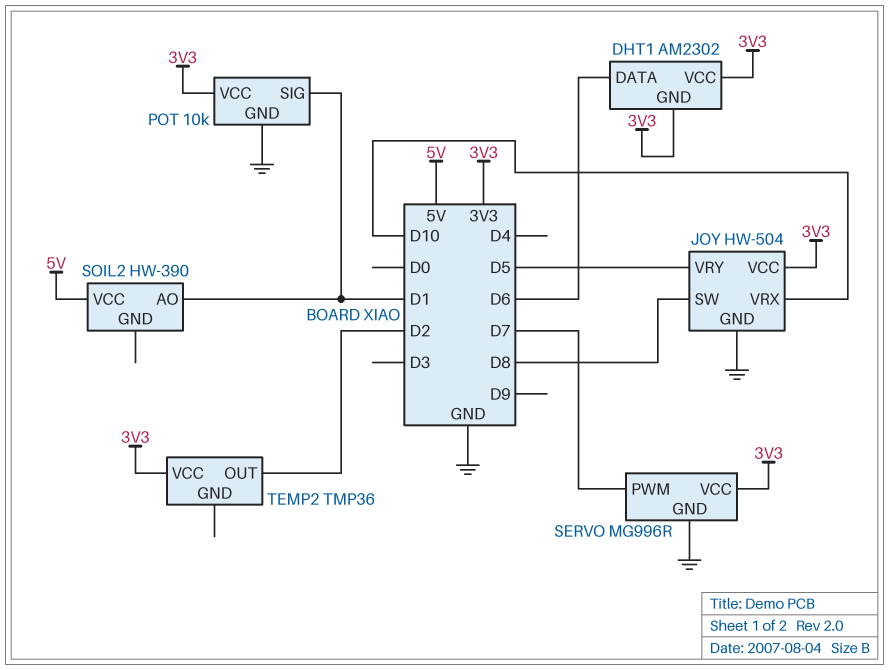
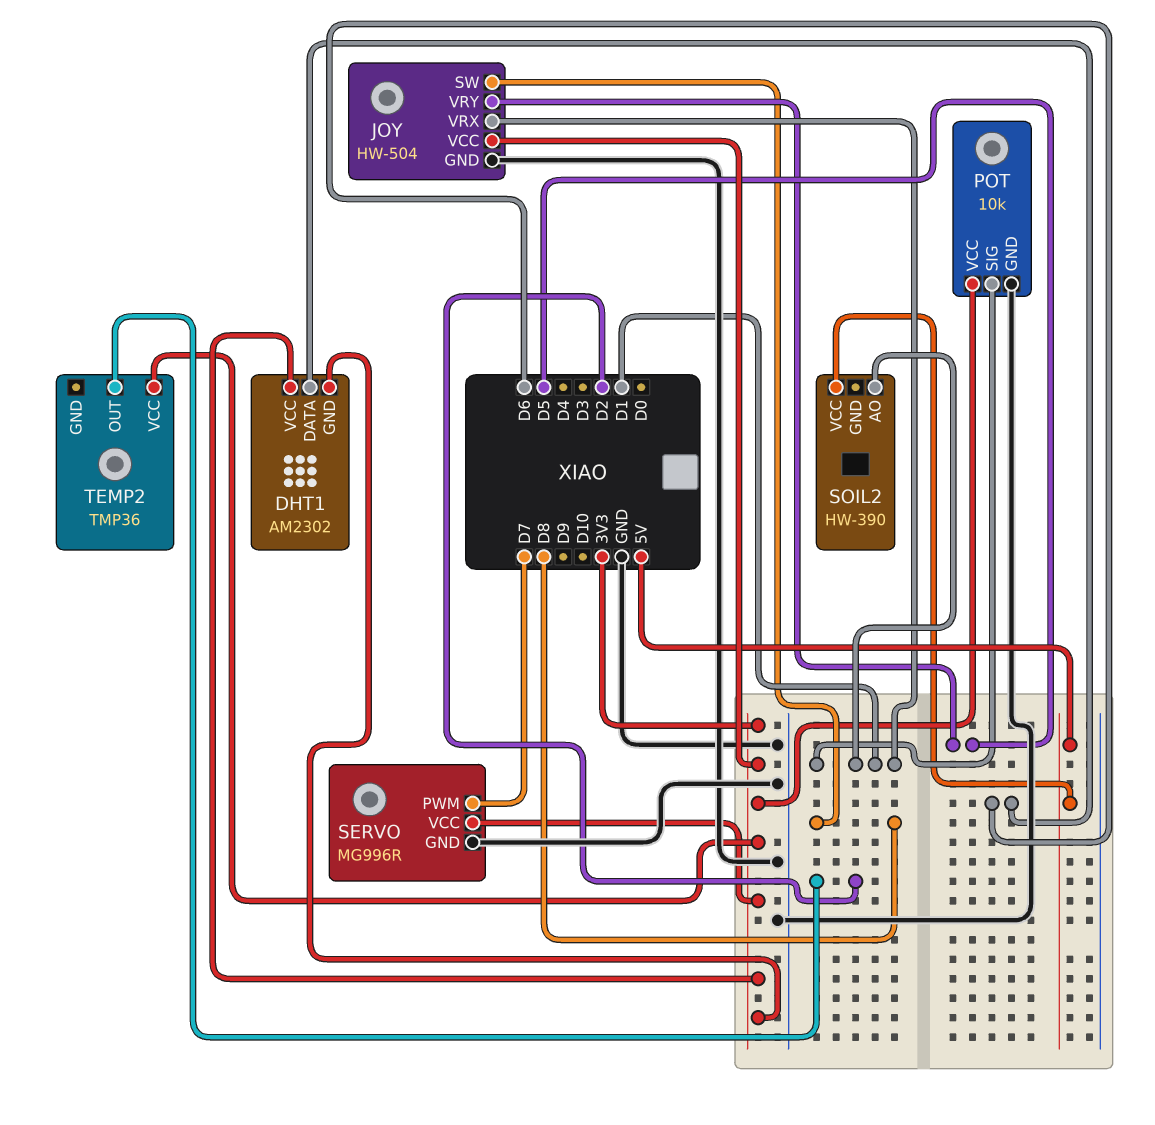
JOY pin VRX: D10 -> D1

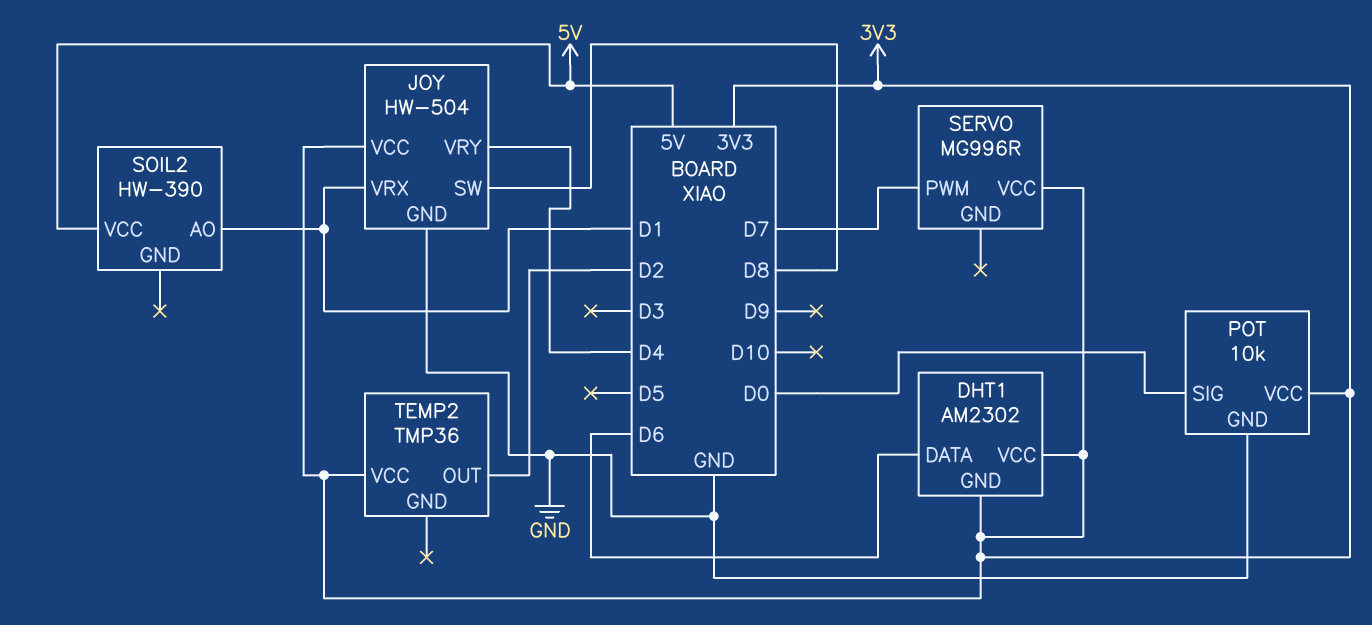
JOY pin VRY: D5 -> D4
POT pin SIG: D1 -> D0
SERVO pin GND: GND -> none

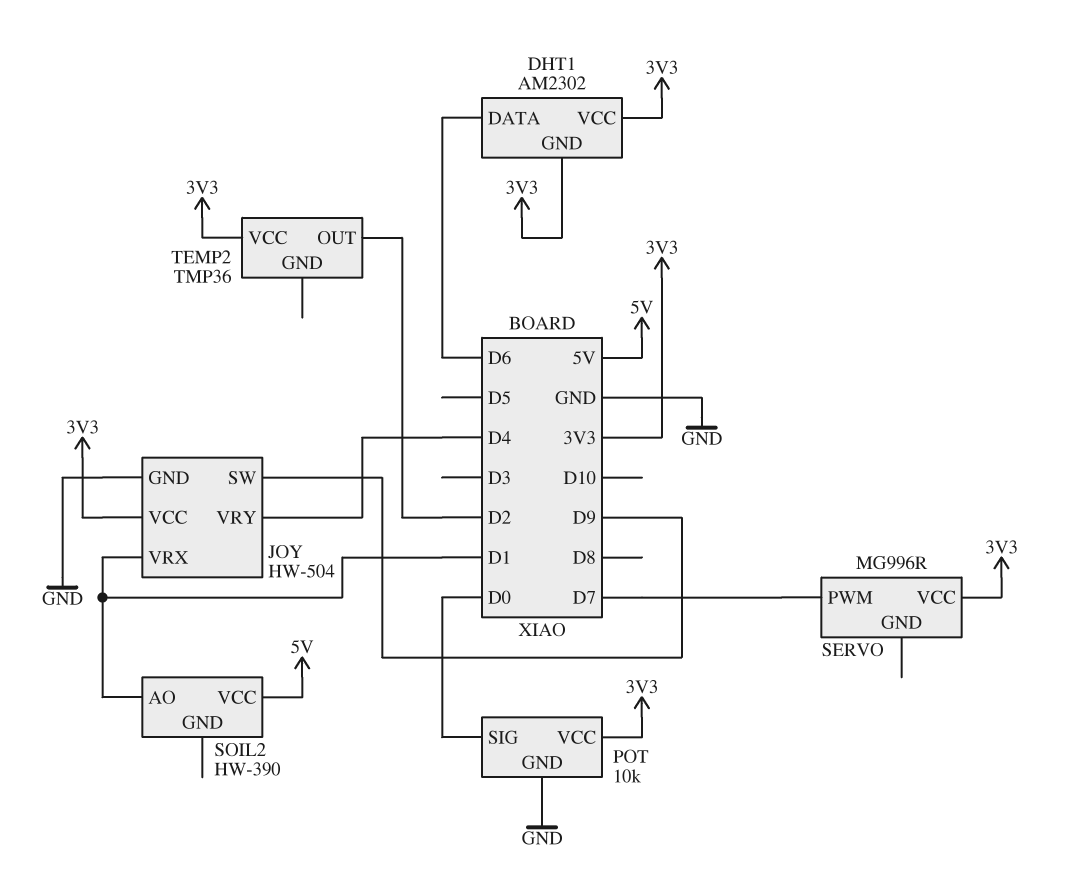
JOY pin SW: D8 -> D9

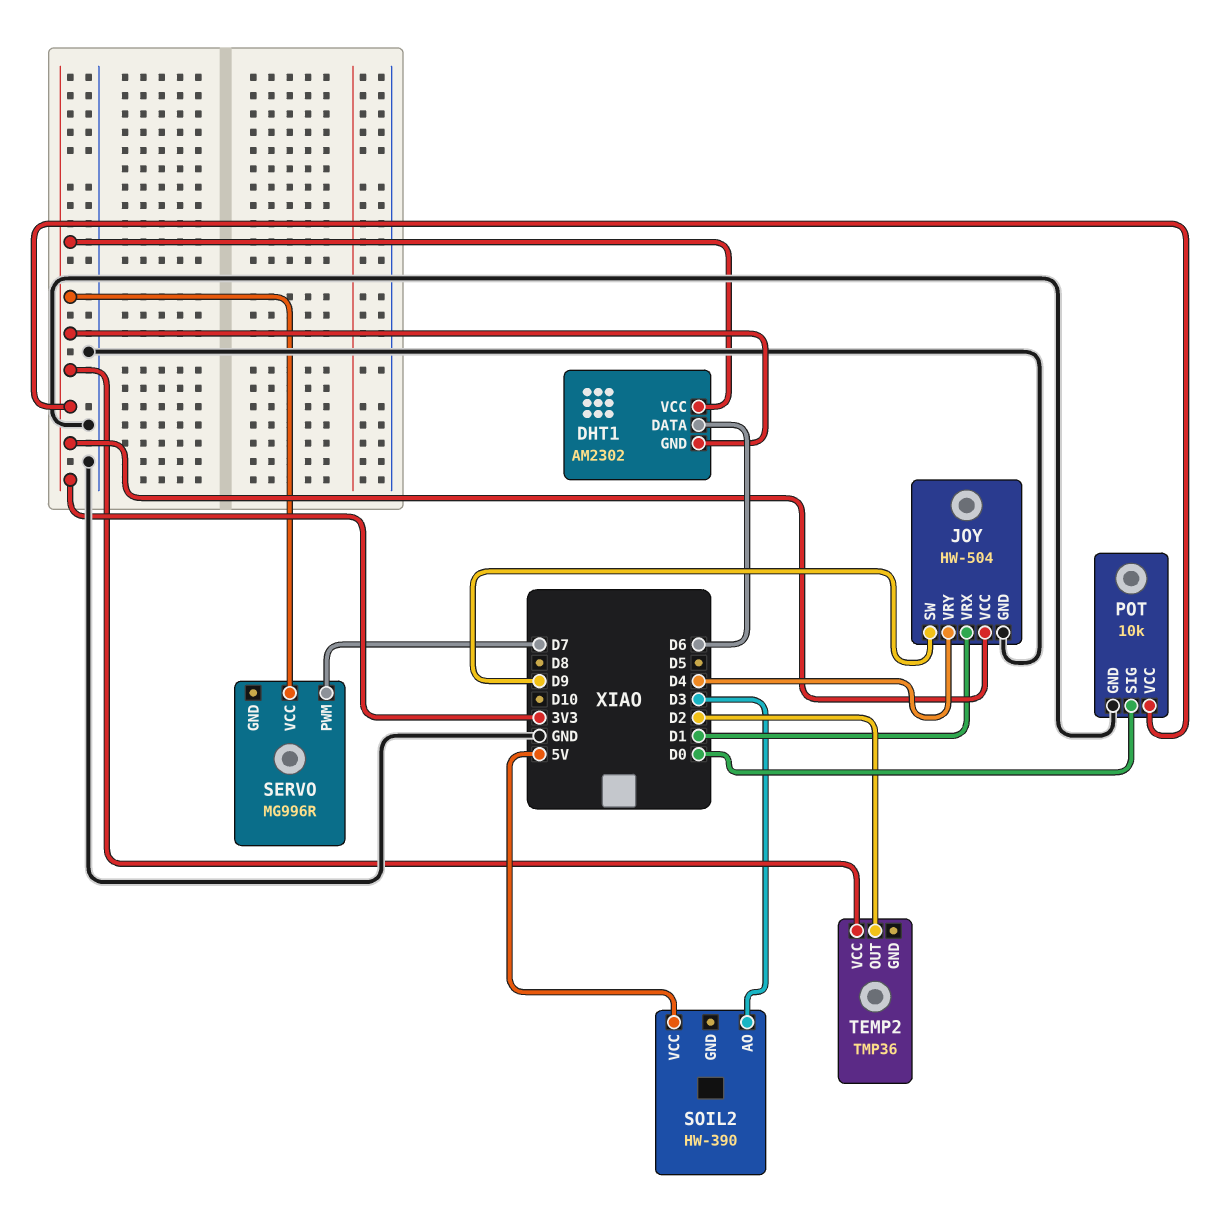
SOIL2 pin AO: D1 -> D3

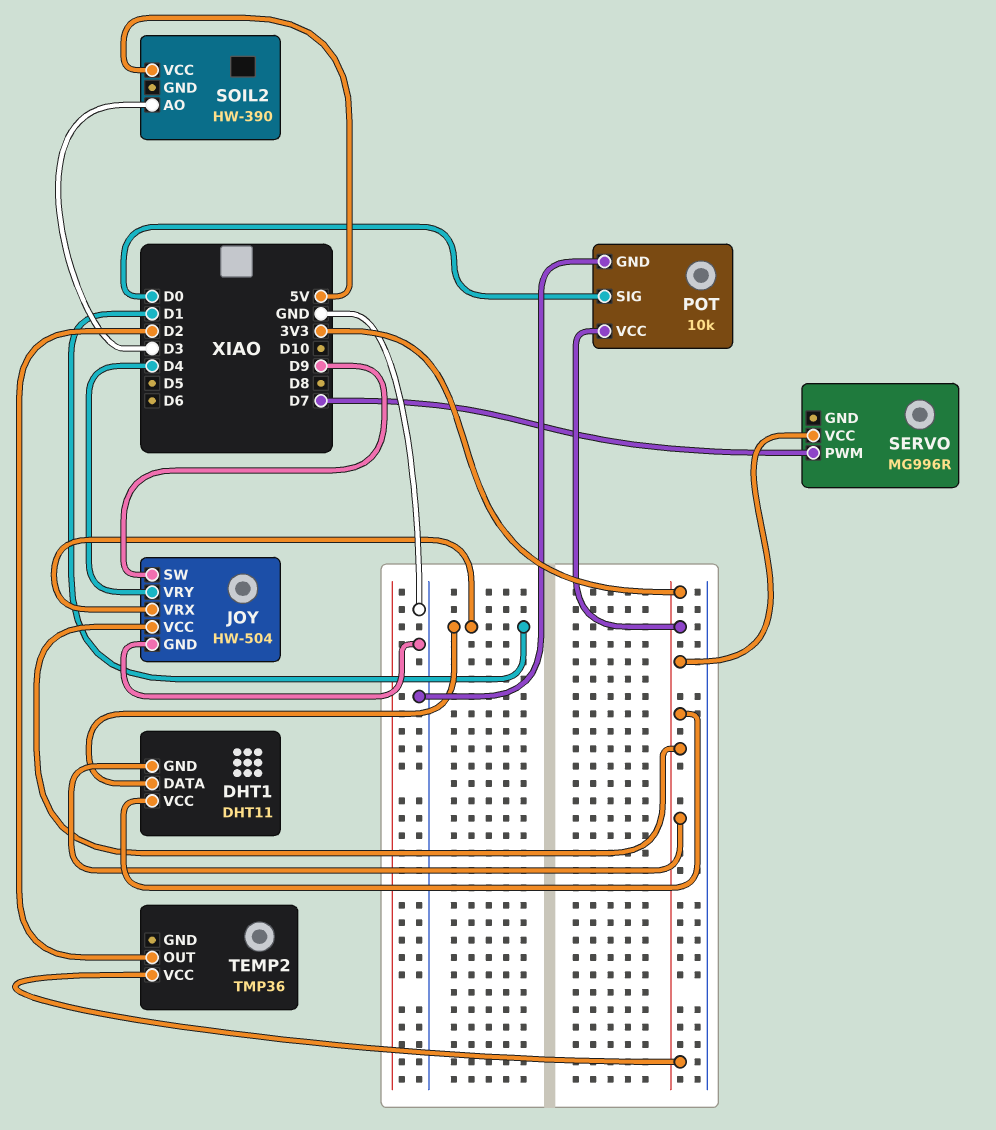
DHT1: AM2302 -> DHT11
DHT1 pin DATA: D6 -> D1

